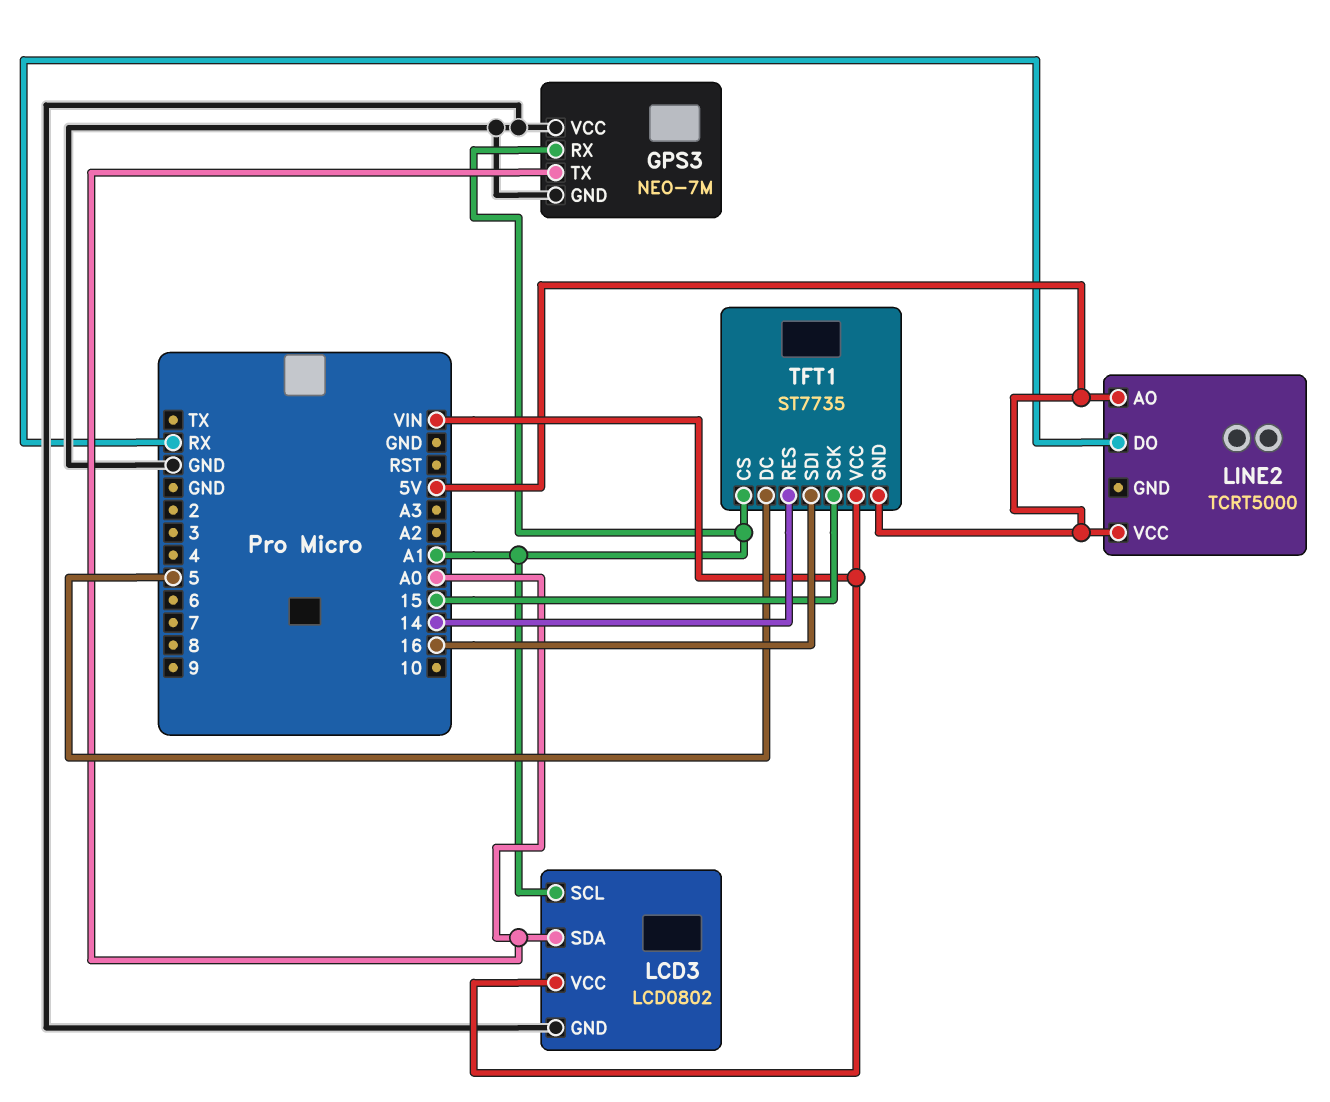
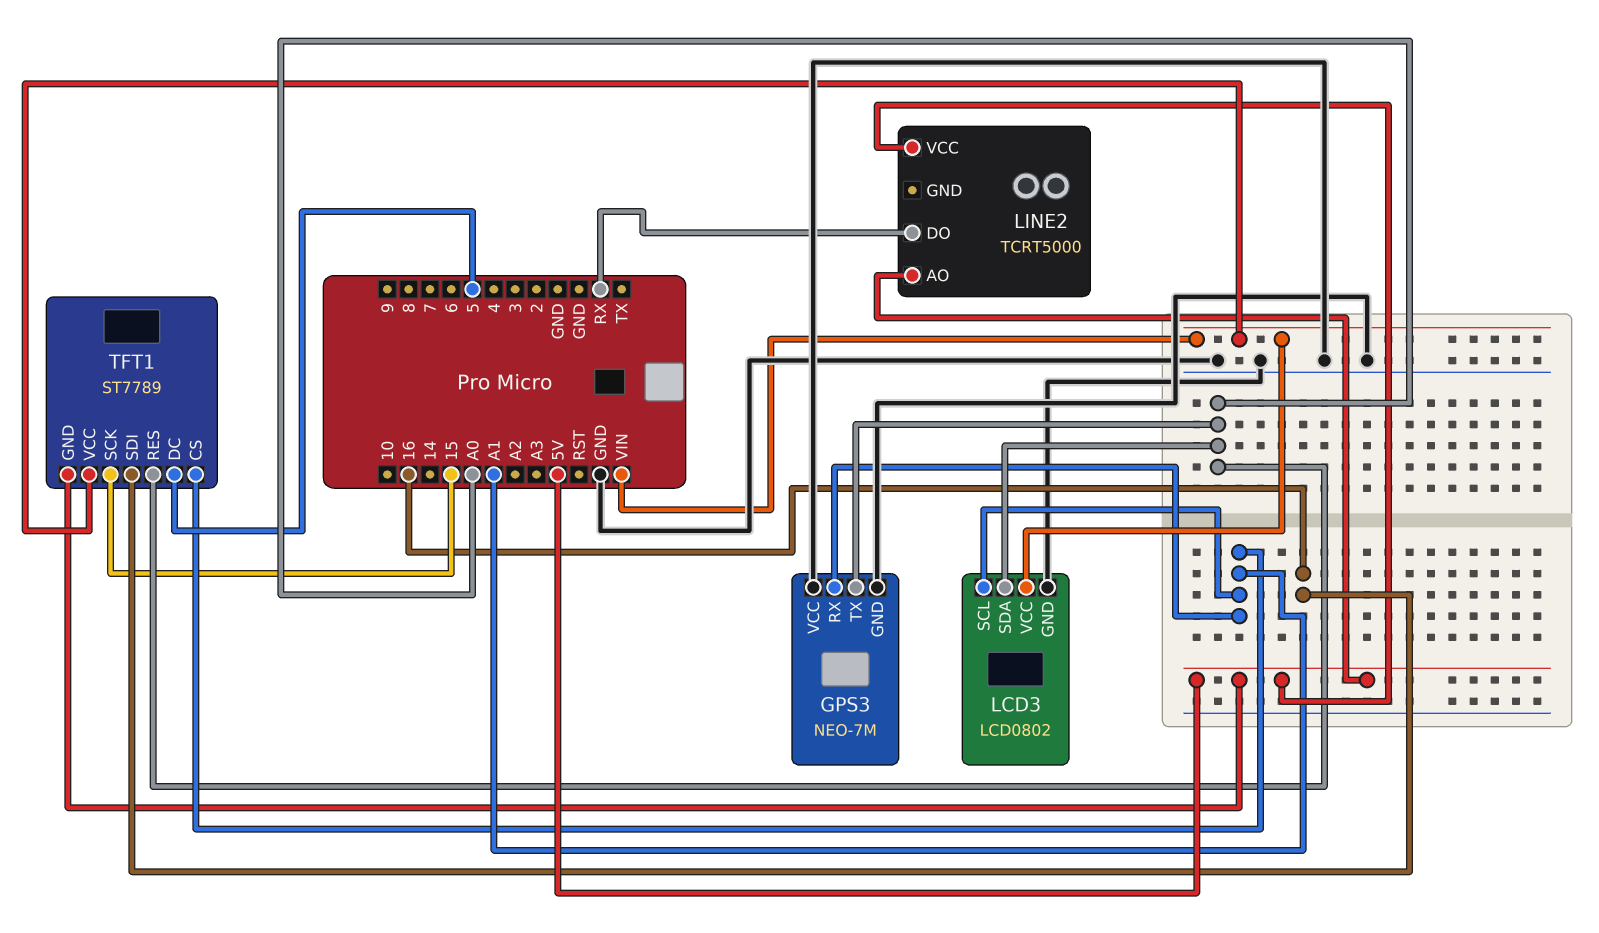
TFT1: ST7735 -> ST7789
TFT1 pin RES: 14 -> A0

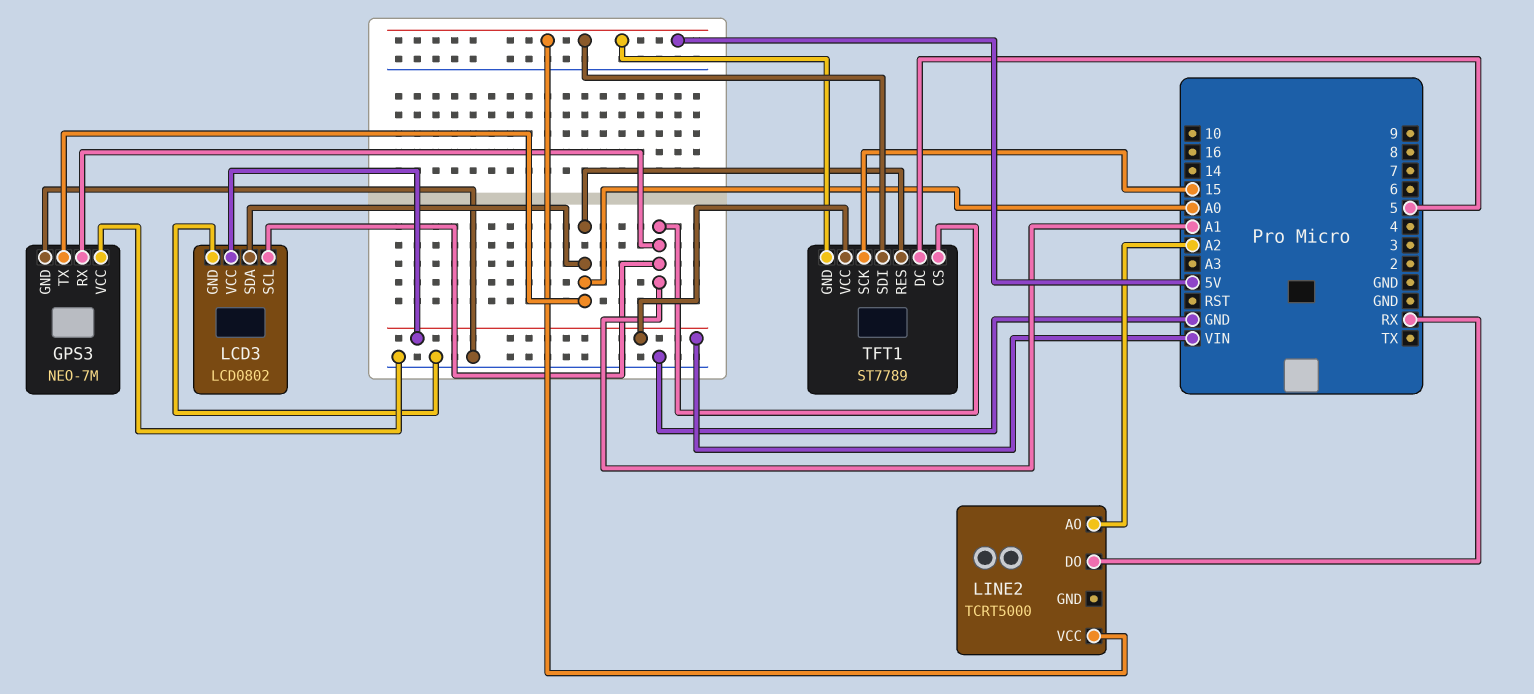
LINE2 pin AO: 5V -> A2
TFT1 pin SDI: 16 -> 5V

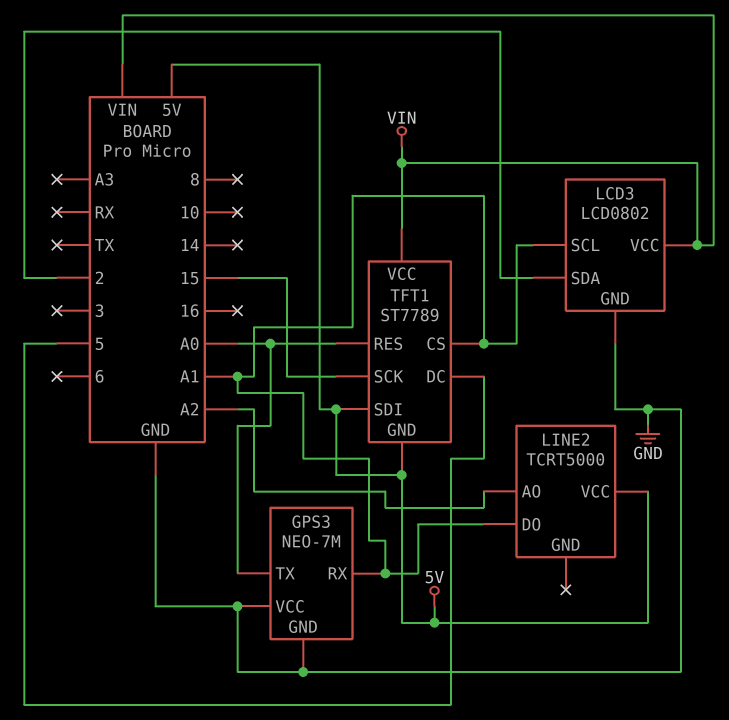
LCD3 pin SDA: A0 -> 2
LINE2 pin DO: RX -> A1

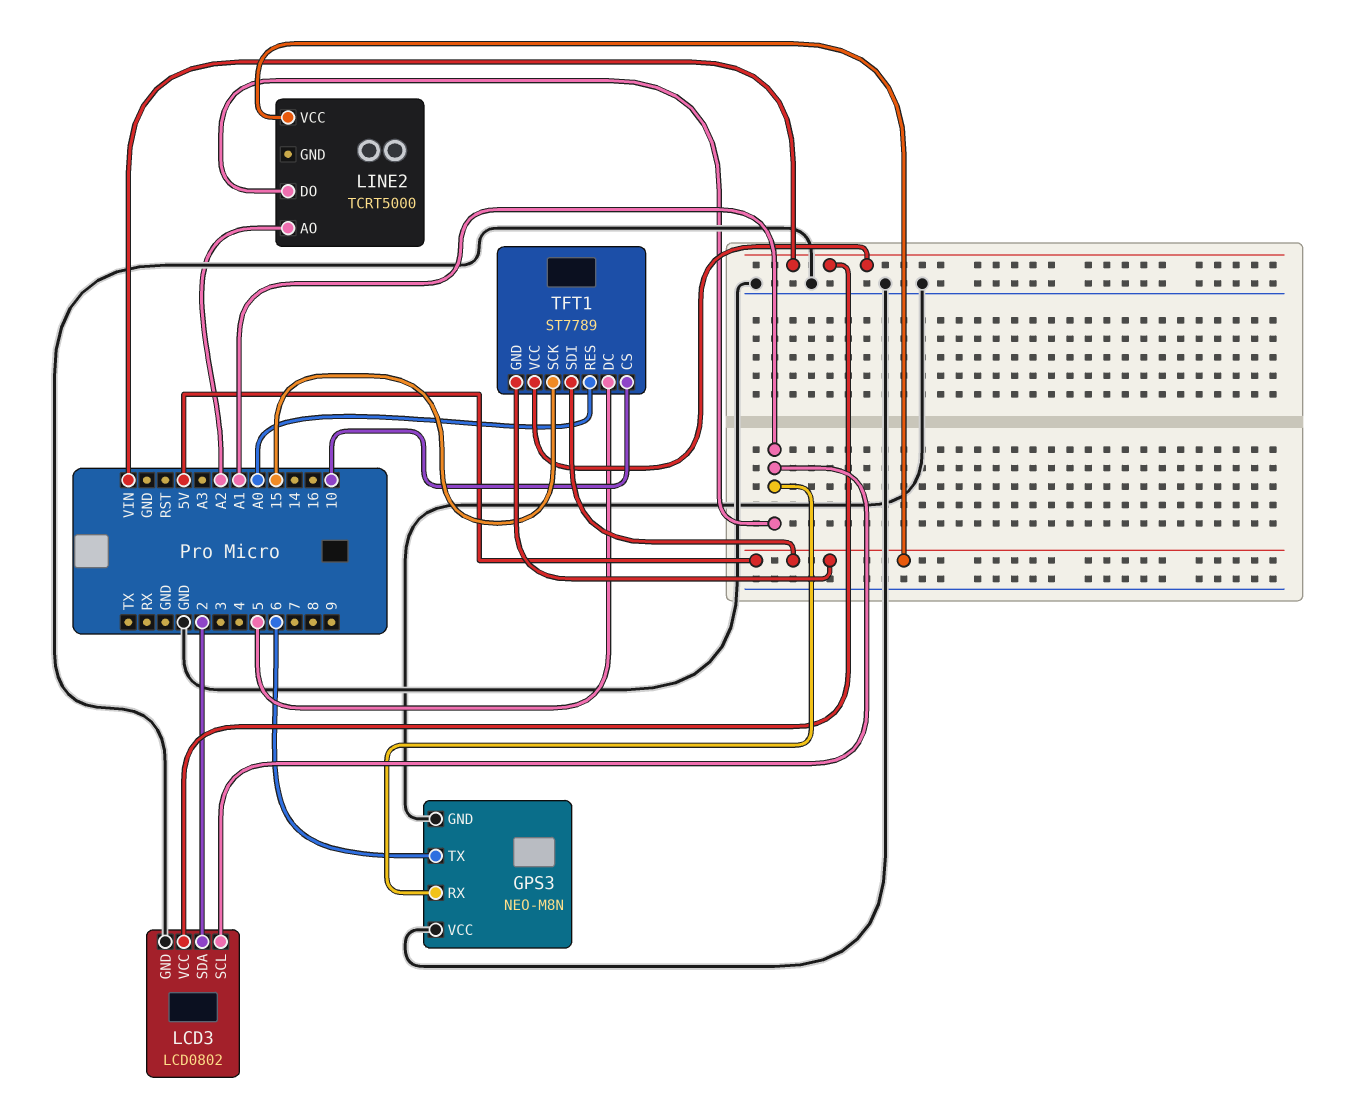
GPS3: NEO-7M -> NEO-M8N
GPS3 pin TX: A0 -> 6
TFT1 pin CS: A1 -> 10

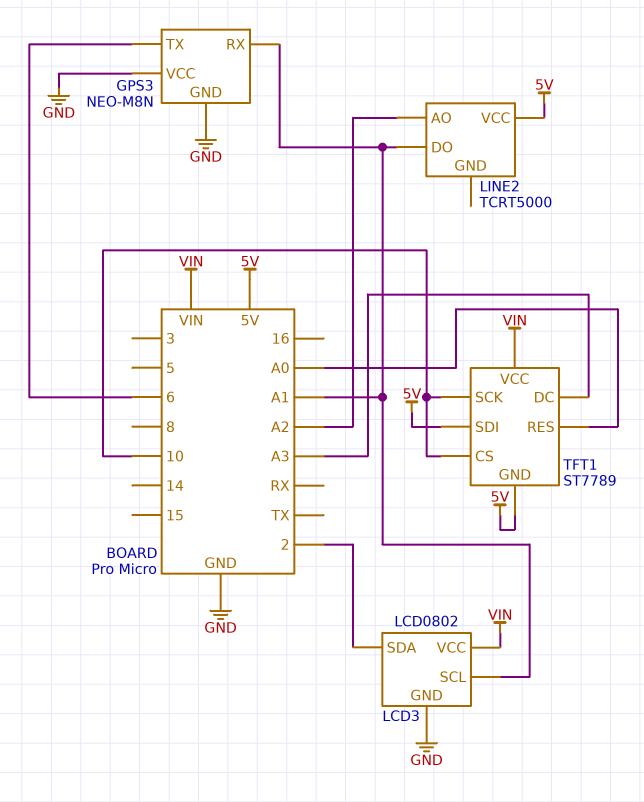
TFT1 pin DC: 5 -> A3
TFT1 pin SCK: 15 -> 10

